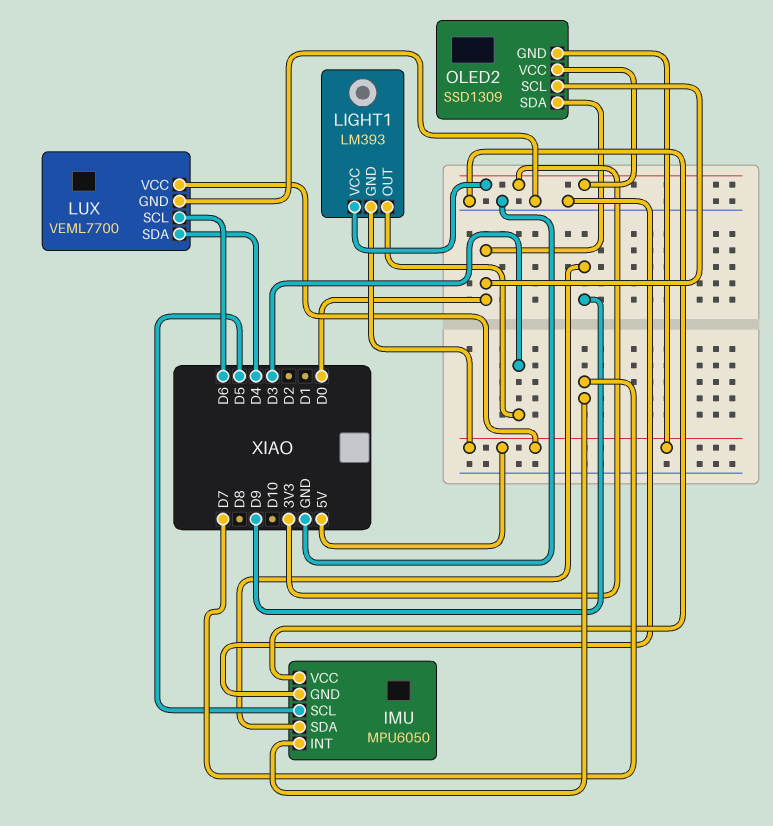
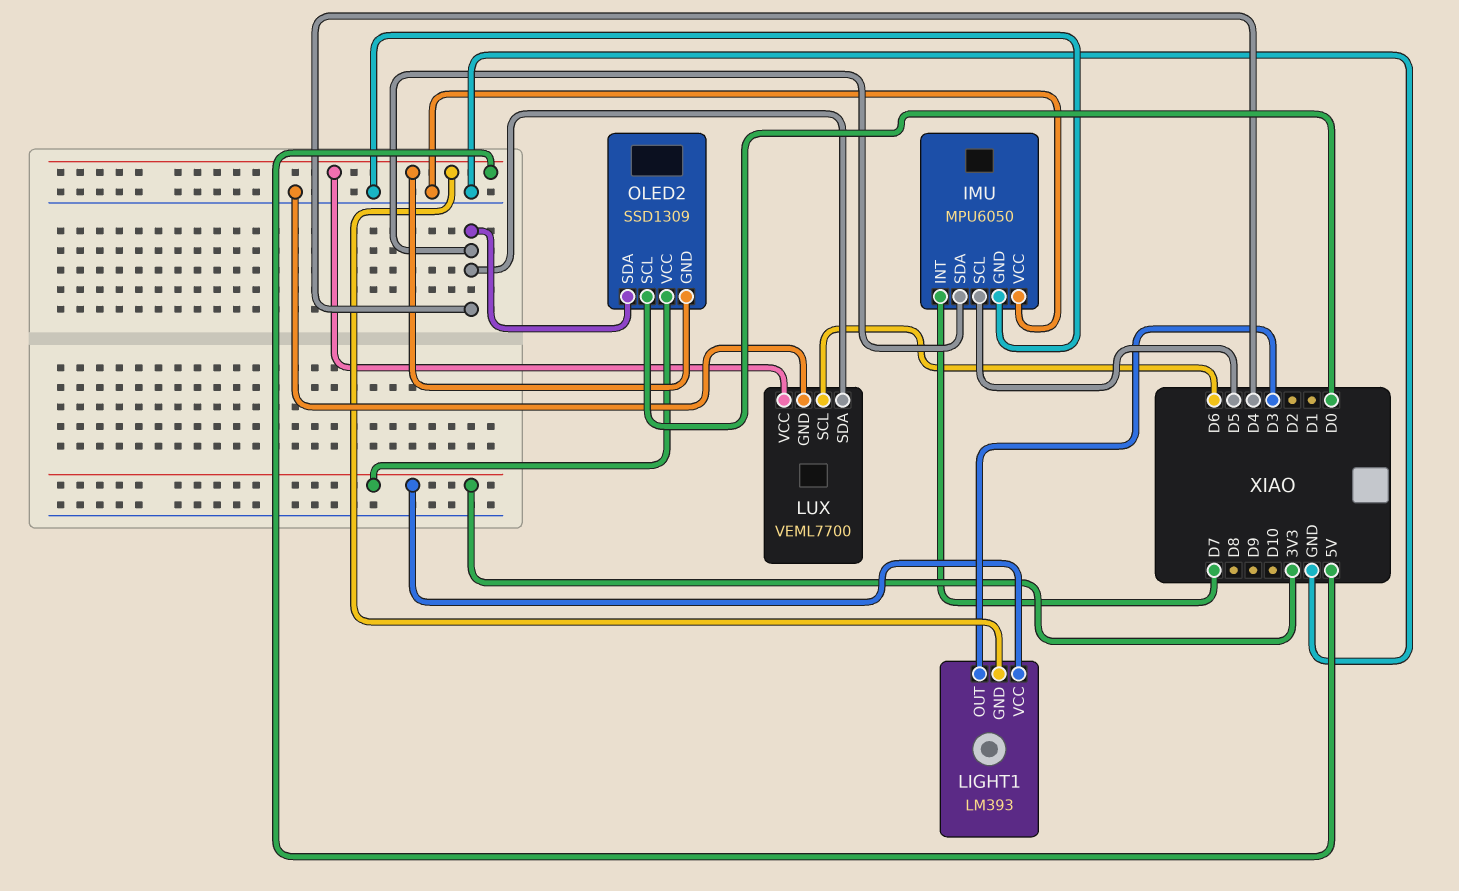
IMU pin SDA: D9 -> D4
OLED2 pin SDA: D0 -> D4

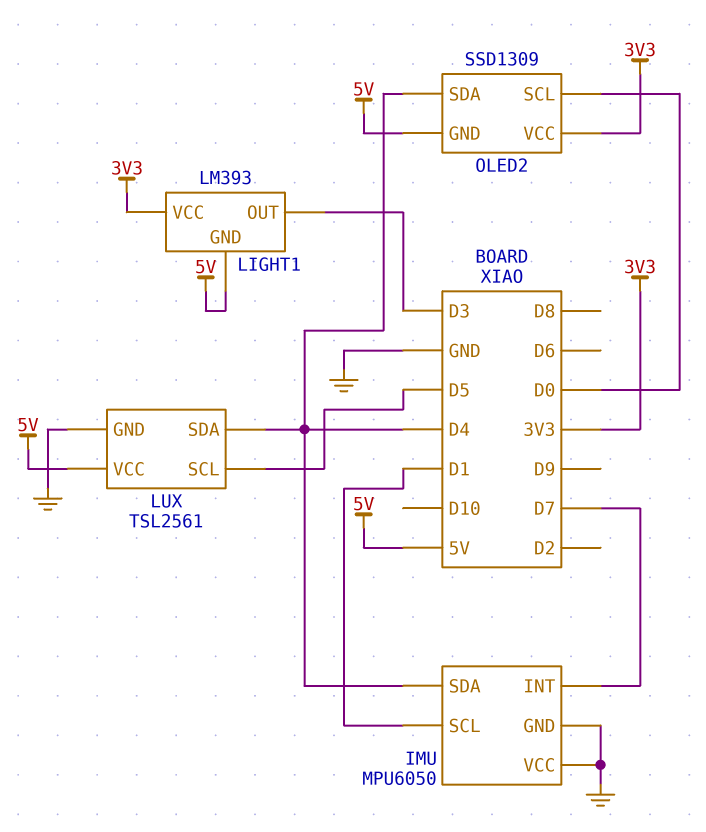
IMU pin SCL: D5 -> D1
LUX: VEML7700 -> TSL2561
LUX pin SCL: D6 -> D5

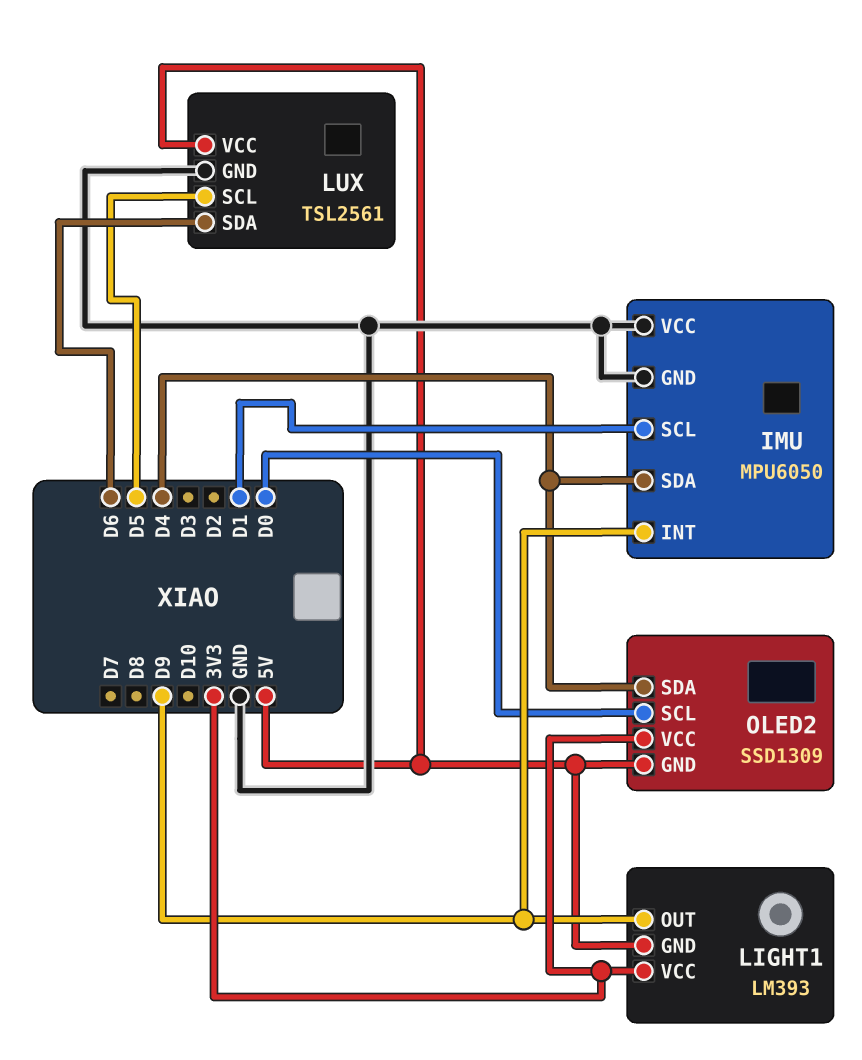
IMU pin INT: D7 -> D9
LIGHT1 pin OUT: D3 -> D9
LUX pin SDA: D4 -> D6

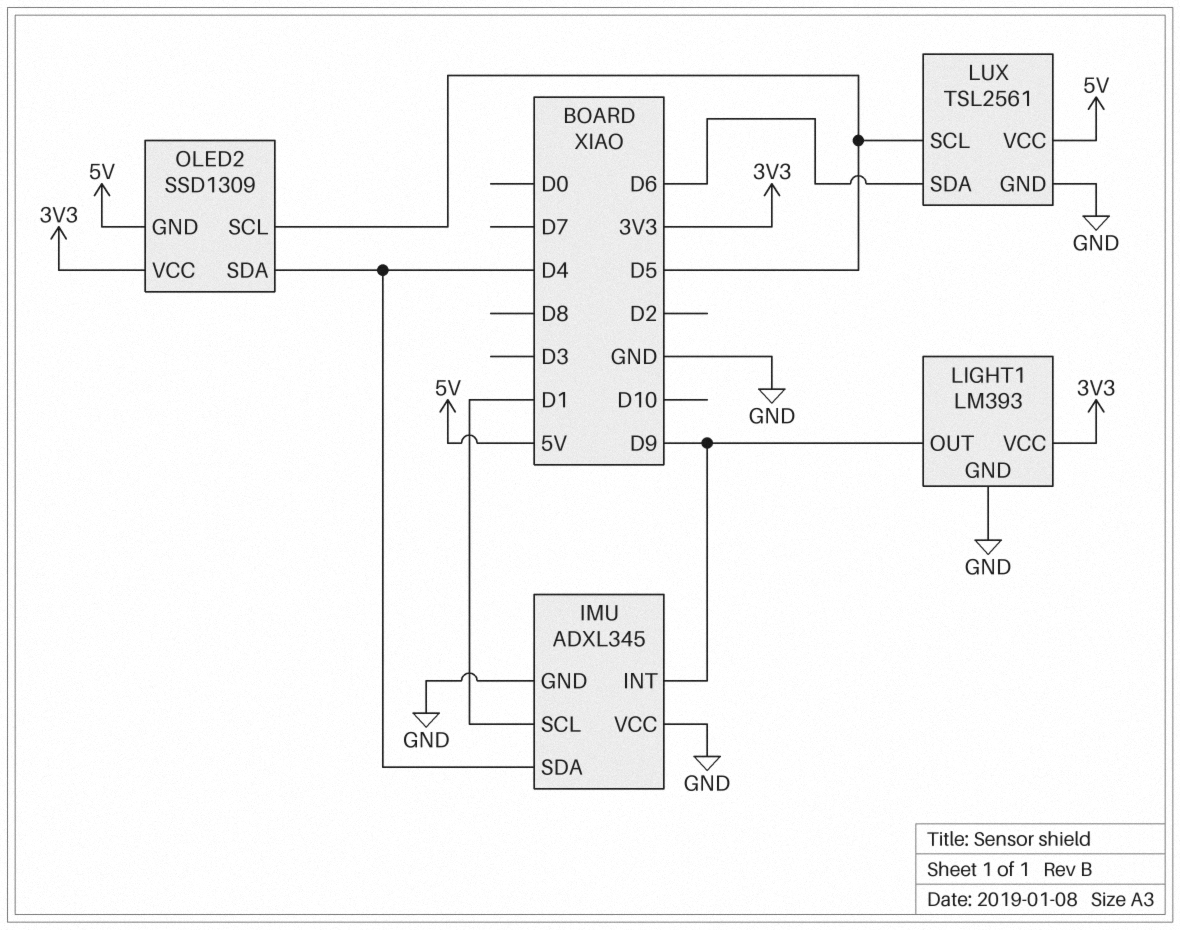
IMU: MPU6050 -> ADXL345
LIGHT1 pin GND: 5V -> GND
OLED2 pin SCL: D0 -> D5

